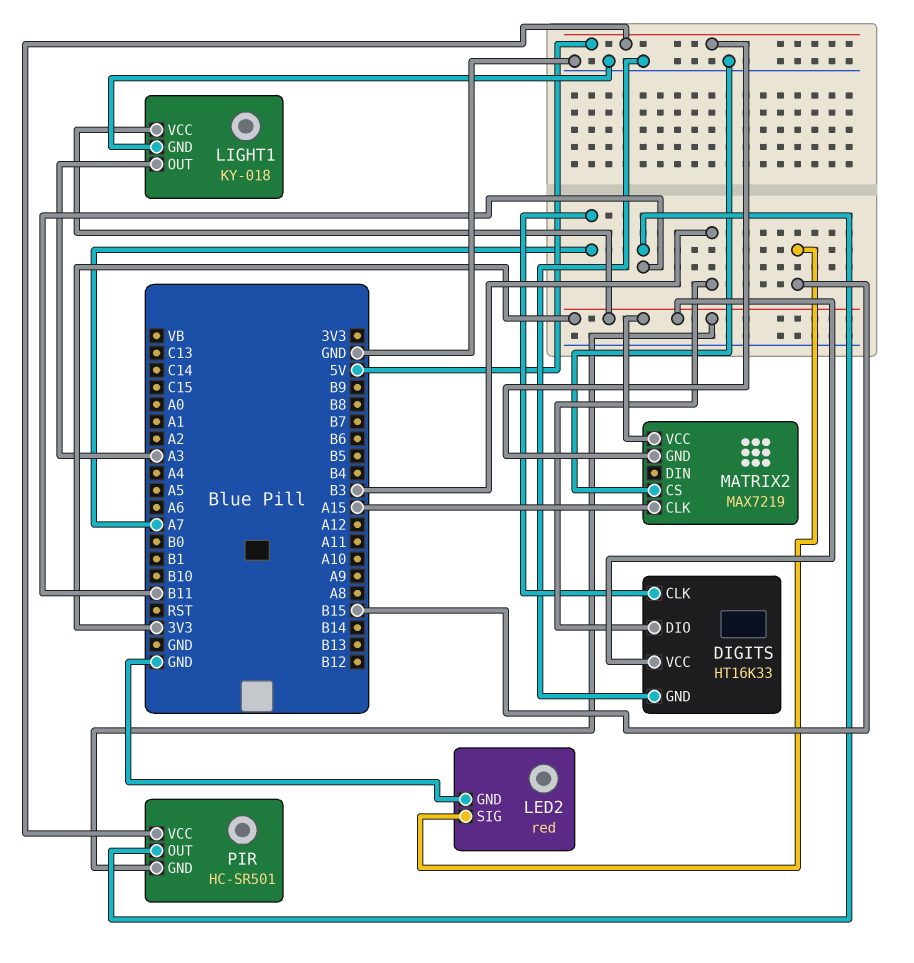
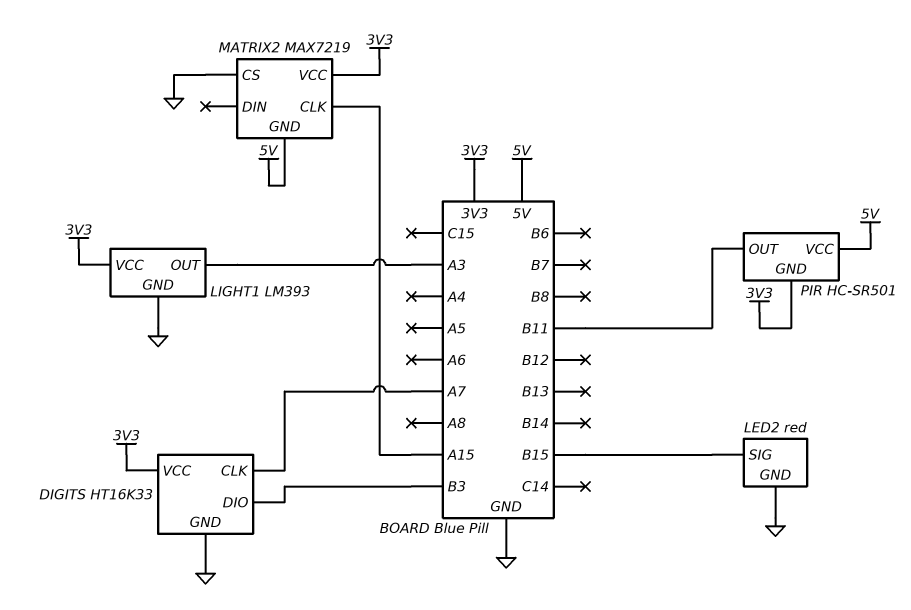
LIGHT1: KY-018 -> LM393

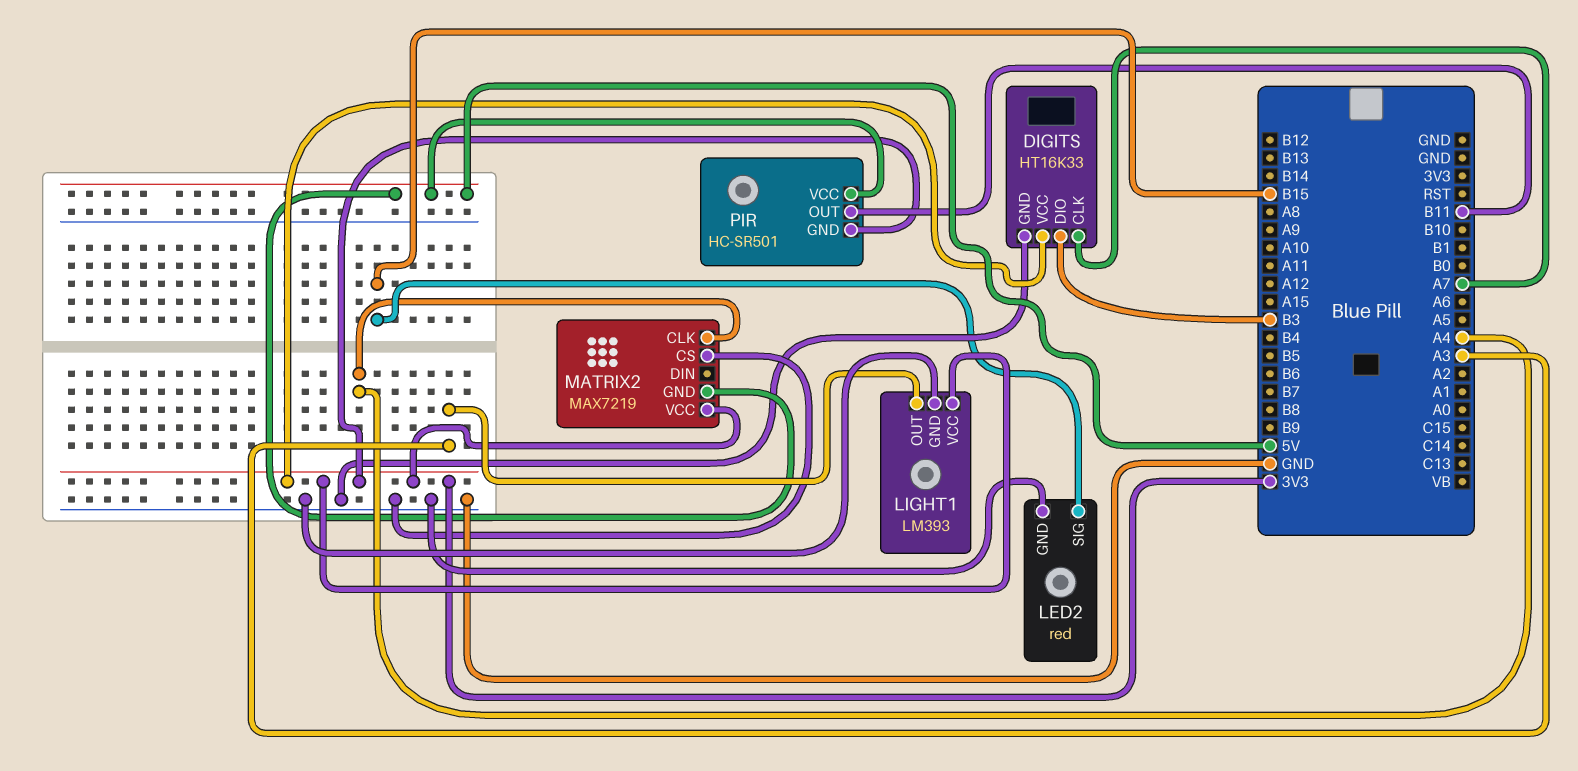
MATRIX2 pin CLK: A15 -> A4

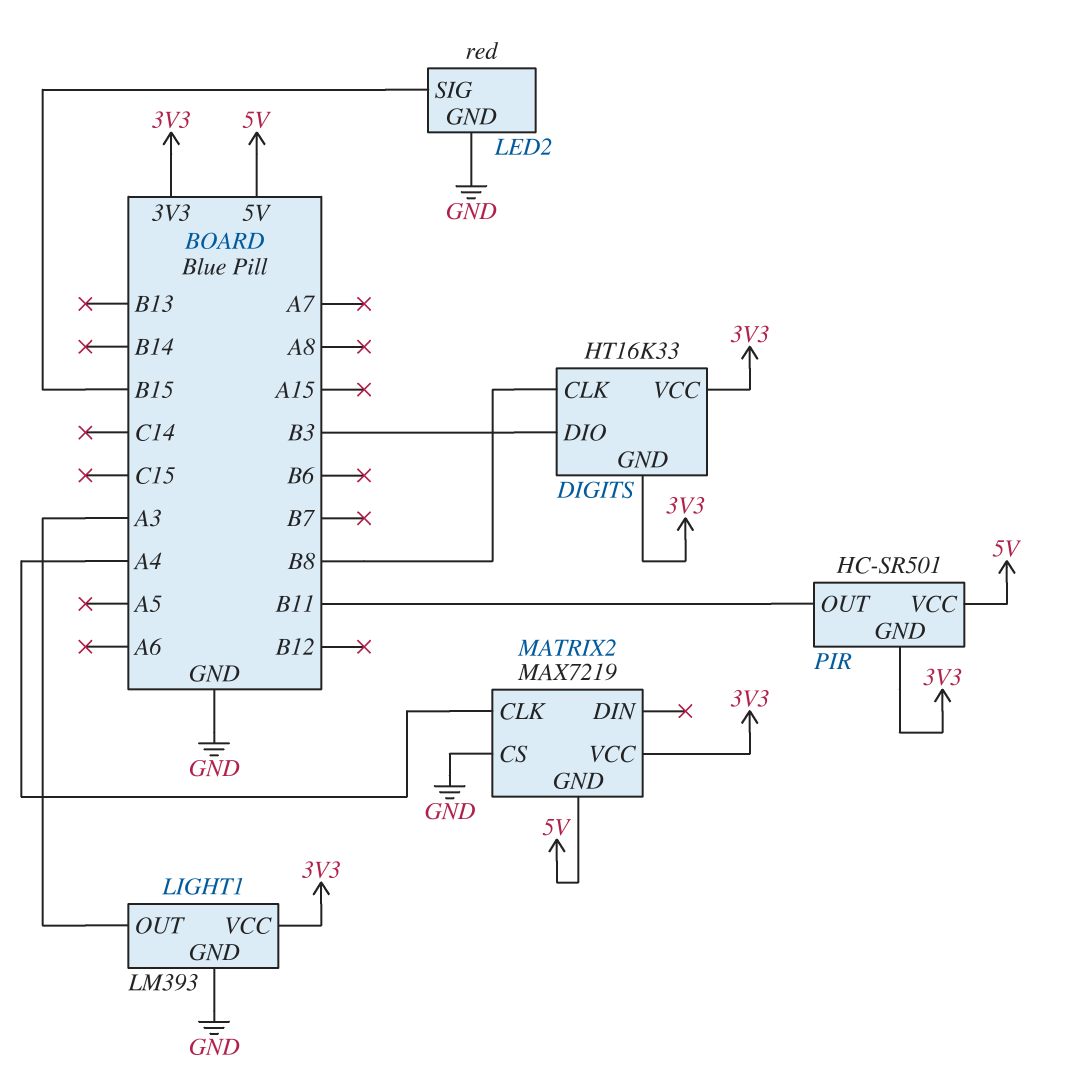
DIGITS pin CLK: A7 -> B8
DIGITS pin GND: GND -> 3V3

